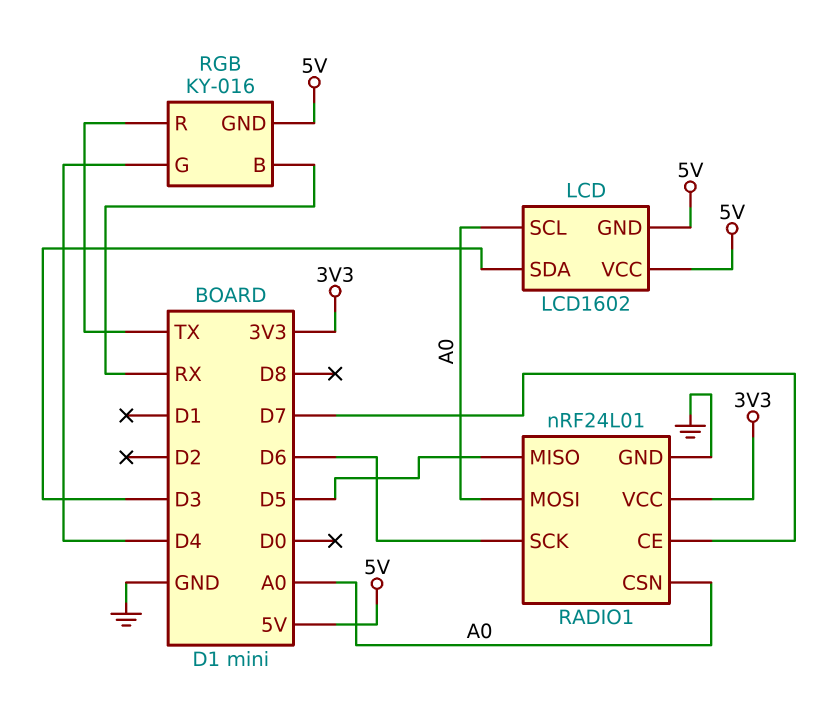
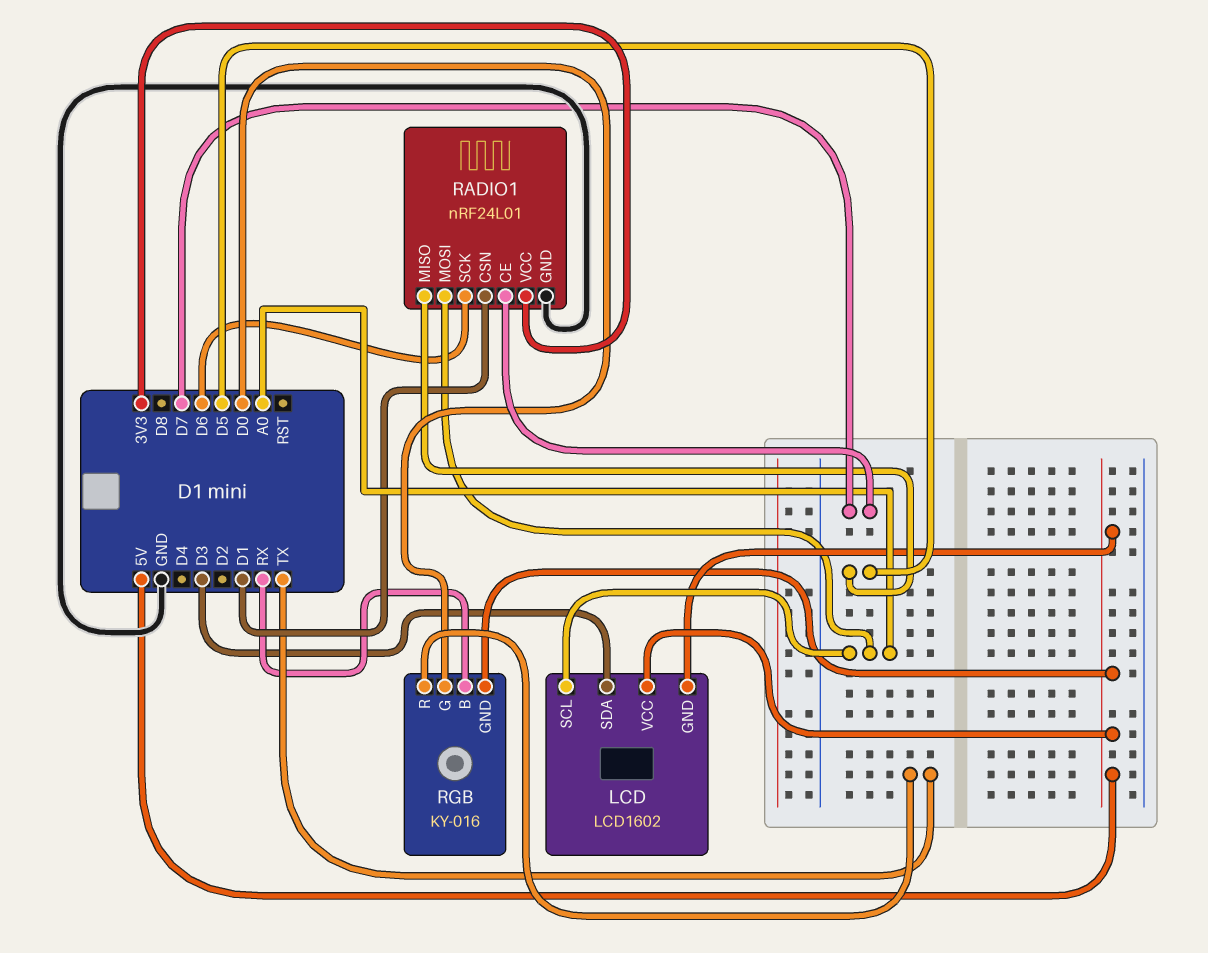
RADIO1 pin CSN: A0 -> D1
RGB pin G: D4 -> D0

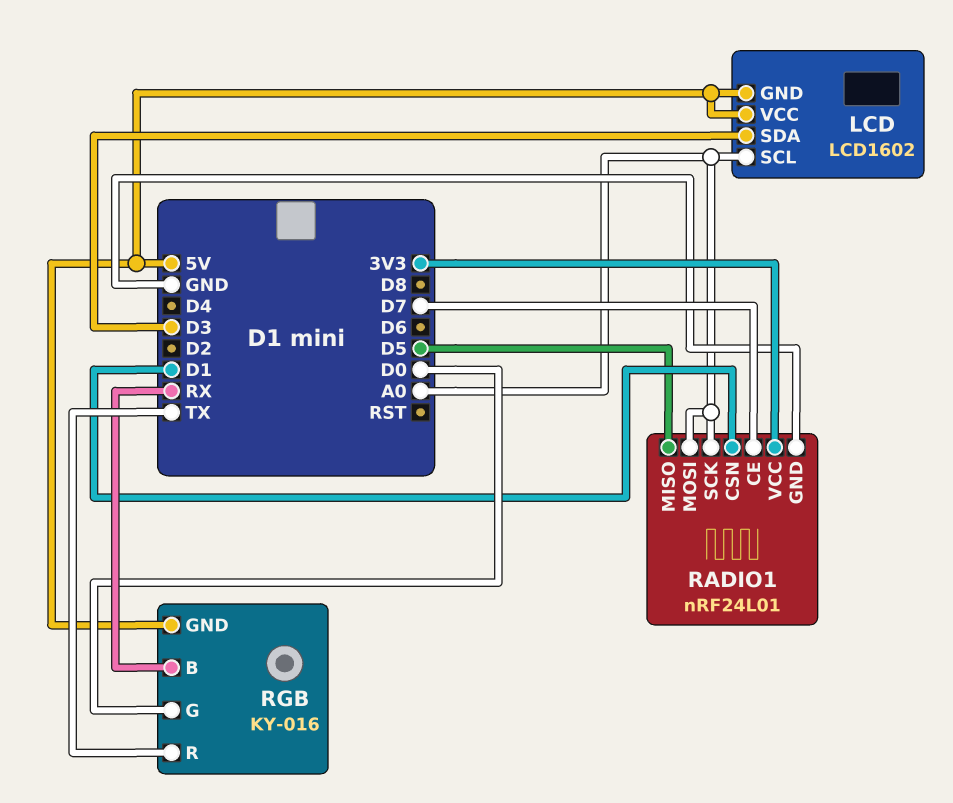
RADIO1 pin SCK: D6 -> A0

